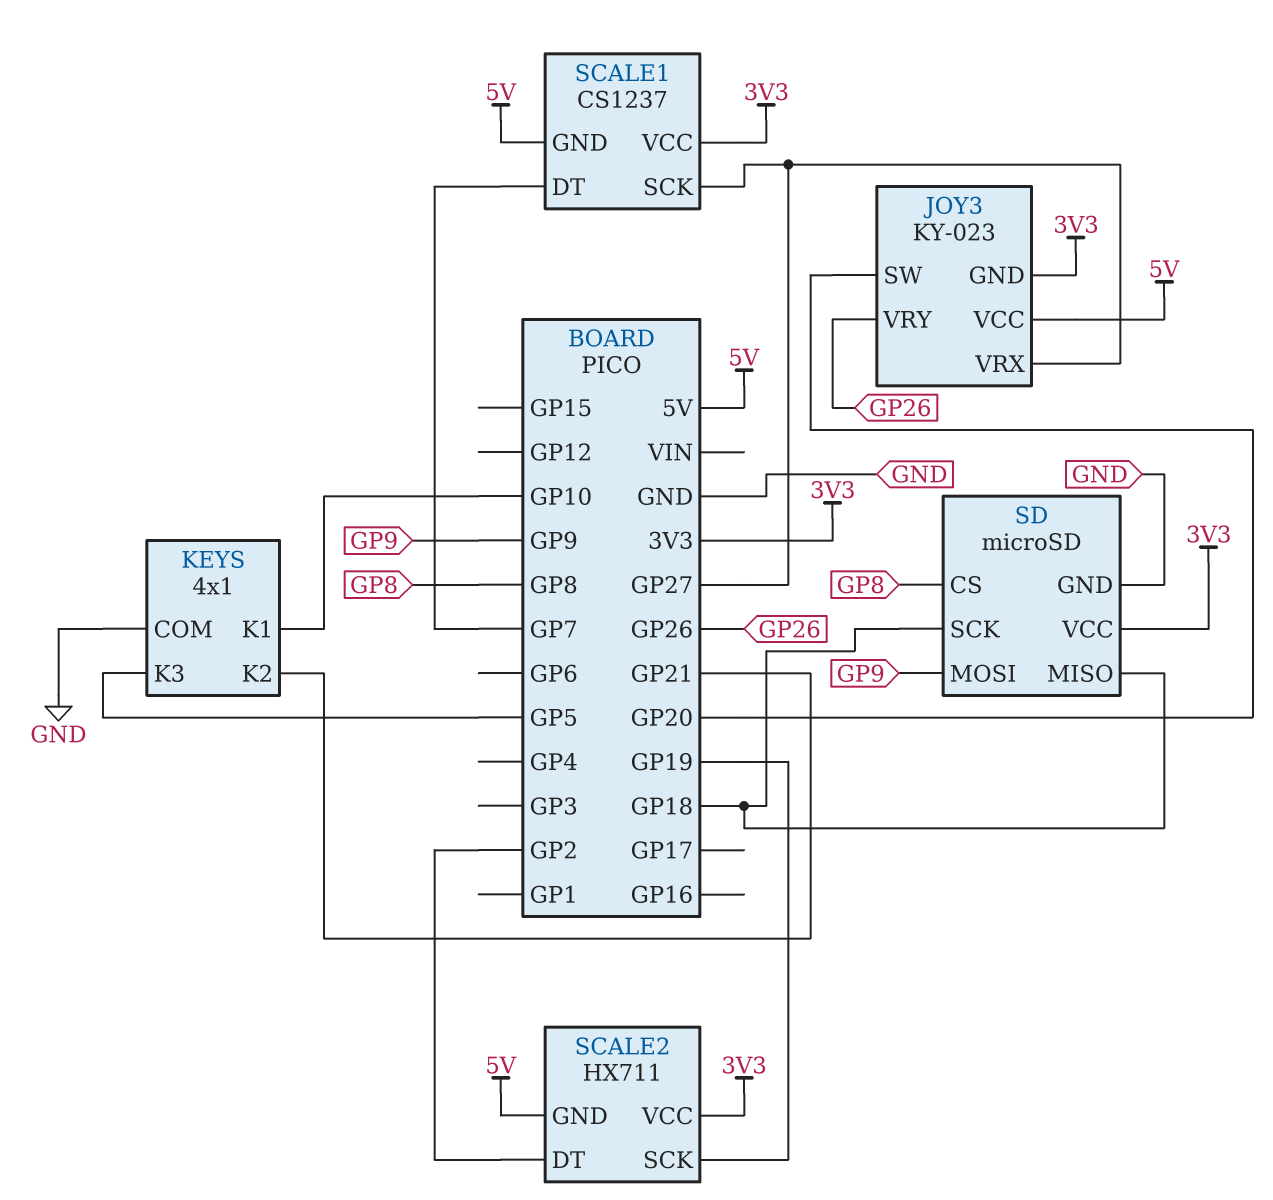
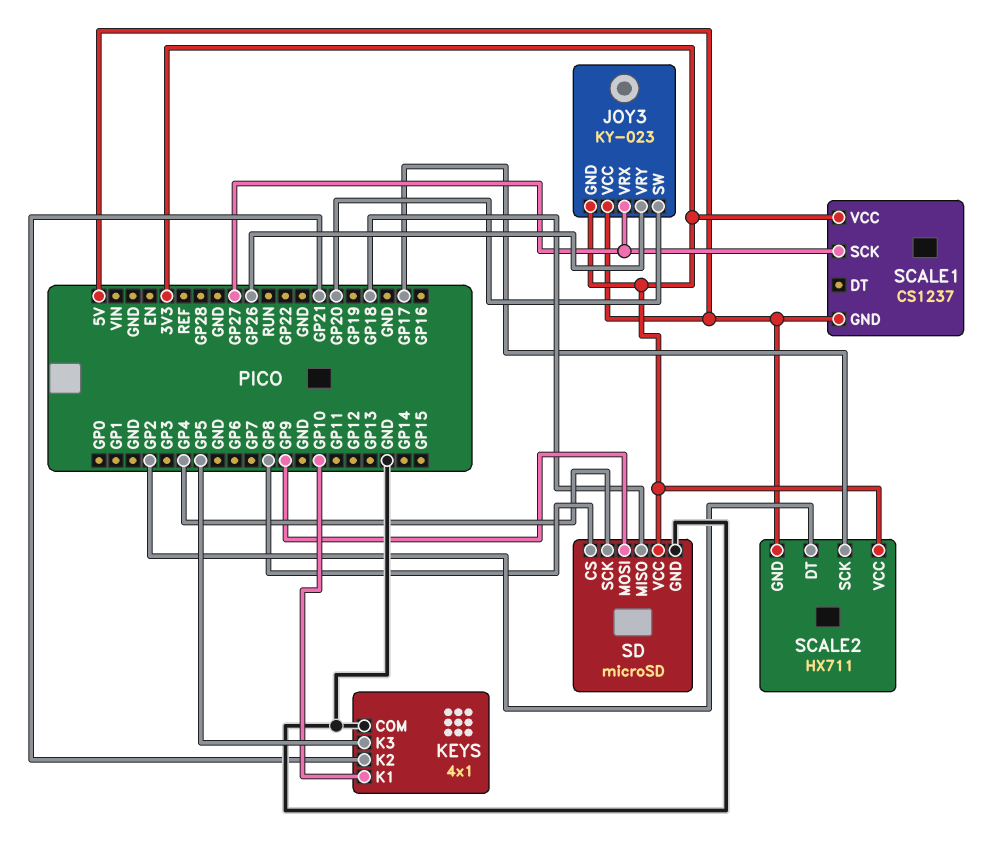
SCALE1 pin DT: GP7 -> none
SCALE2 pin SCK: GP19 -> GP17
SD pin SCK: GP18 -> GP4

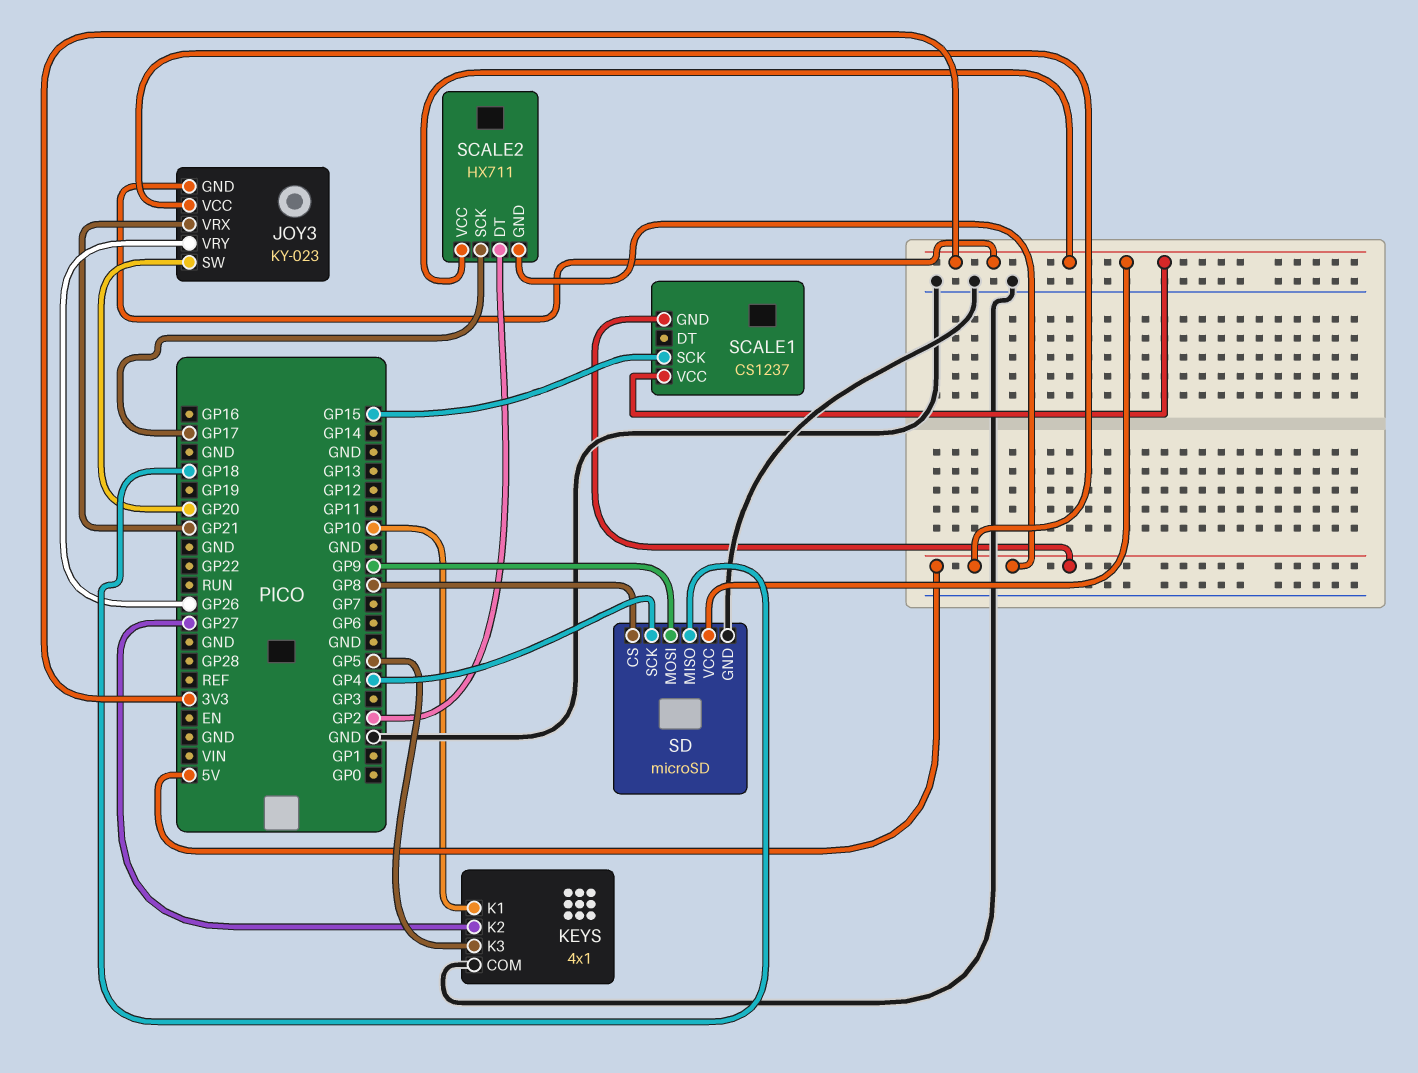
JOY3 pin VRX: GP27 -> GP21
KEYS pin K2: GP21 -> GP27
SCALE1 pin SCK: GP27 -> GP15

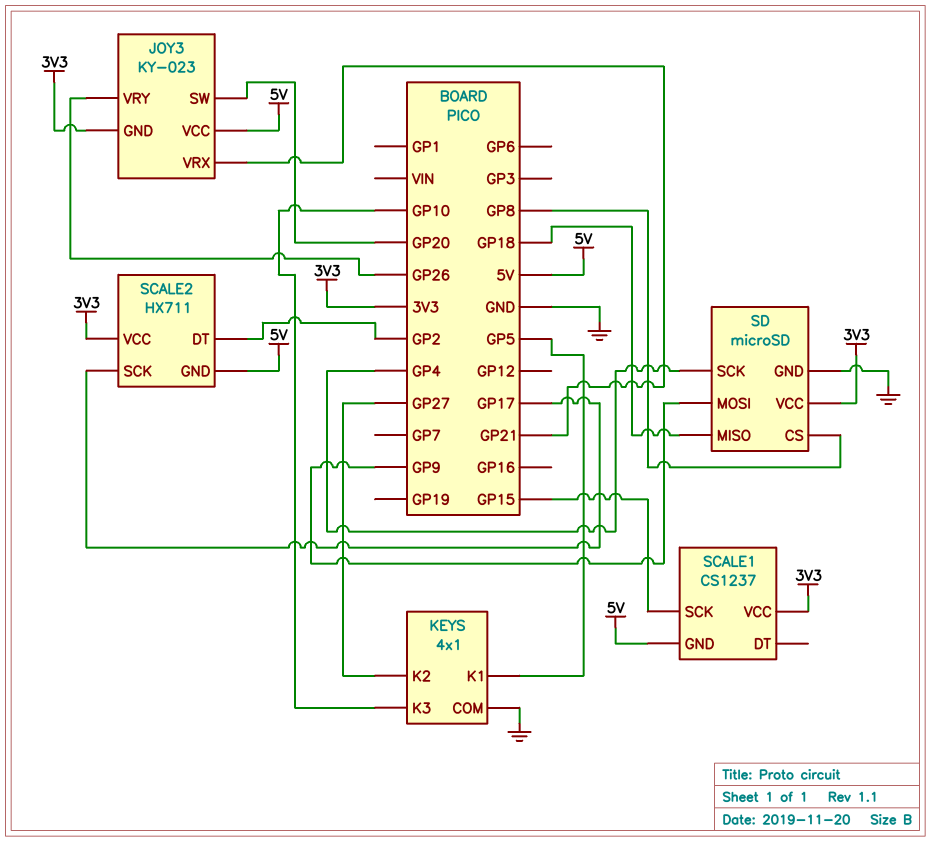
KEYS pin K1: GP10 -> GP5
KEYS pin K3: GP5 -> GP10

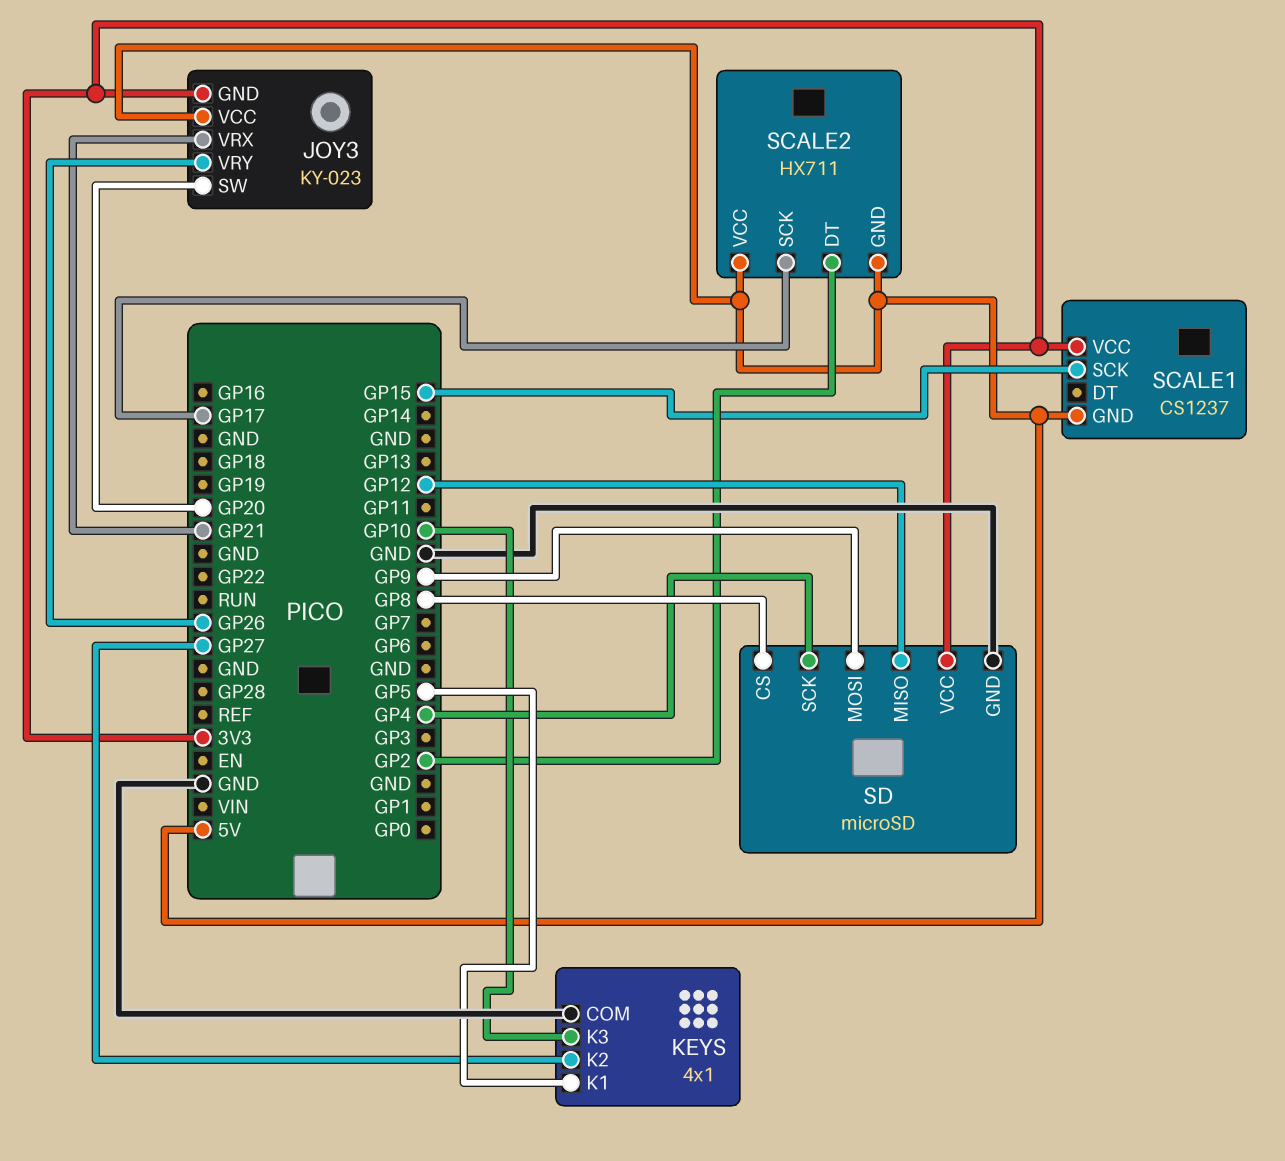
SCALE2 pin VCC: 3V3 -> 5V
SD pin MISO: GP18 -> GP12

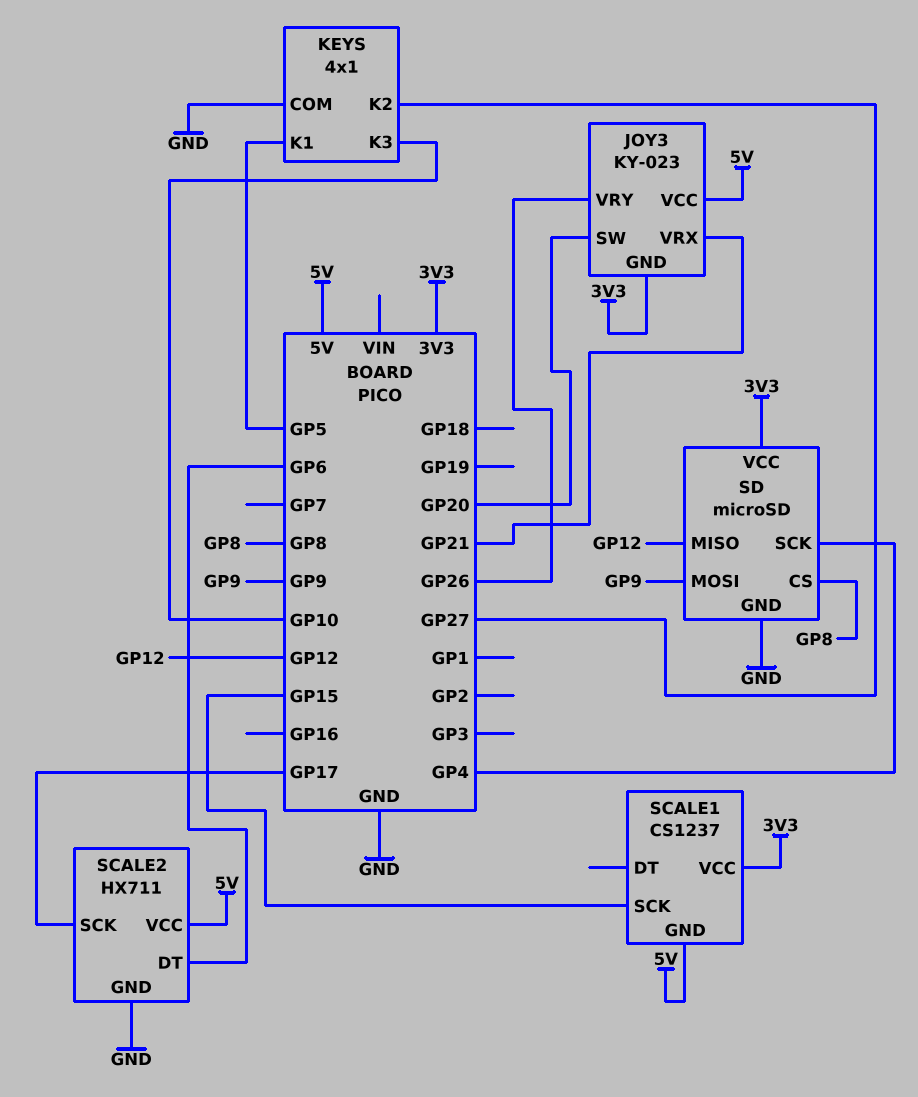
SCALE2 pin DT: GP2 -> GP6
SCALE2 pin GND: 5V -> GND

